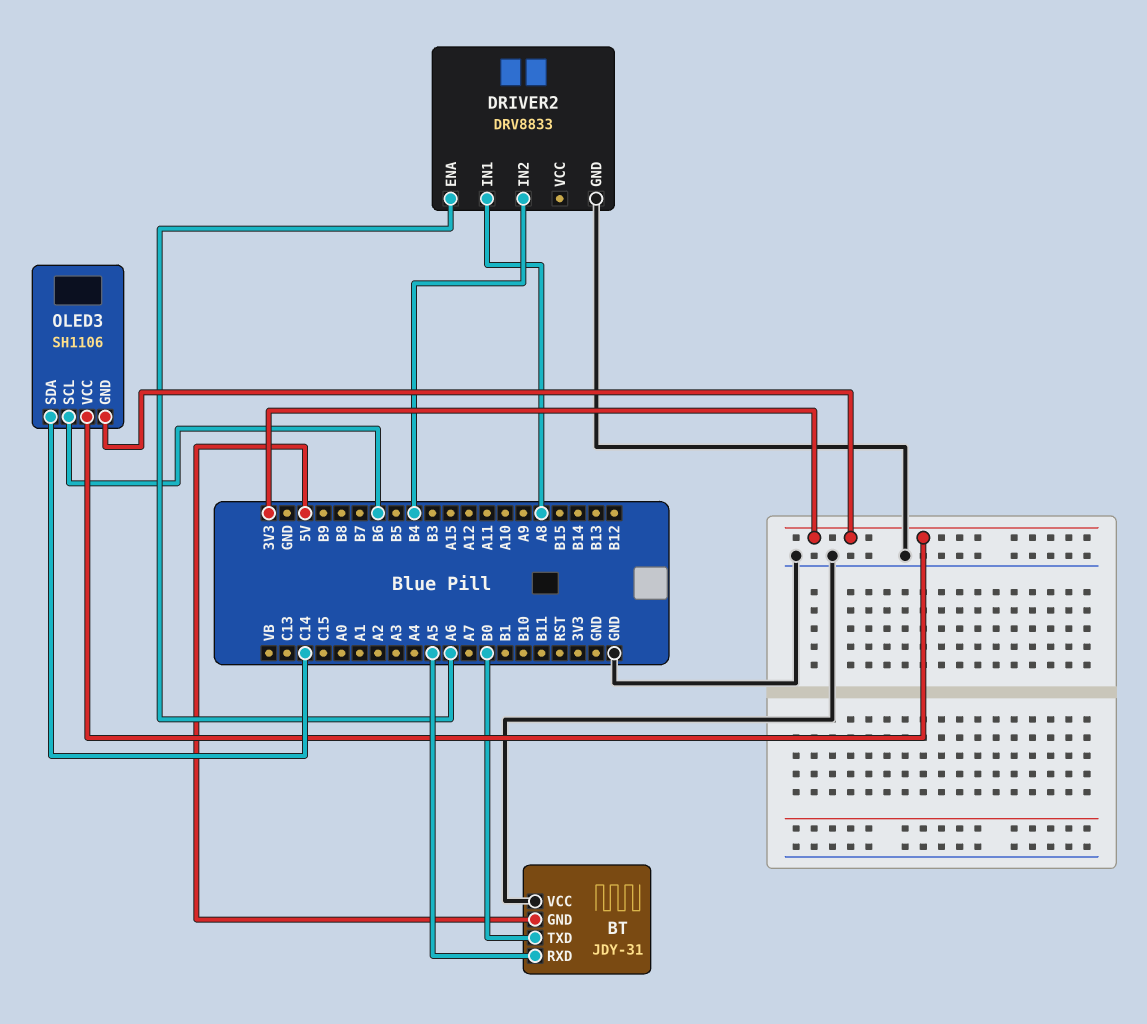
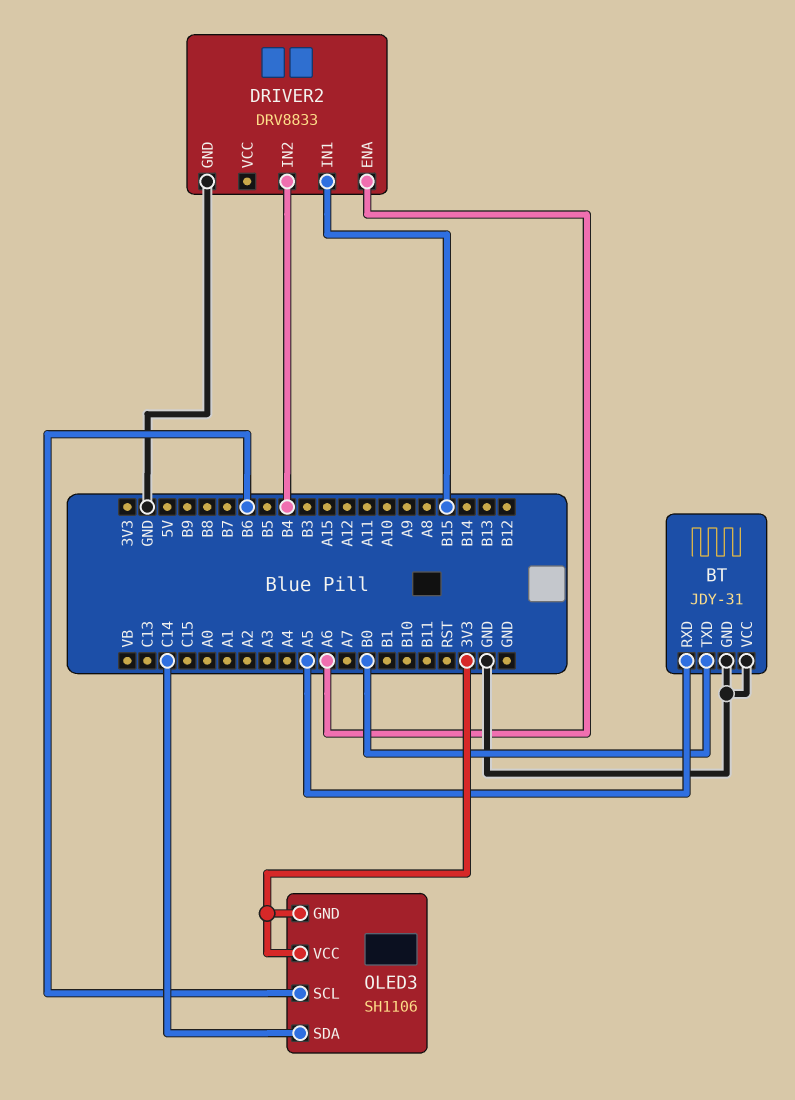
BT pin GND: 5V -> GND
DRIVER2 pin IN1: A8 -> B15

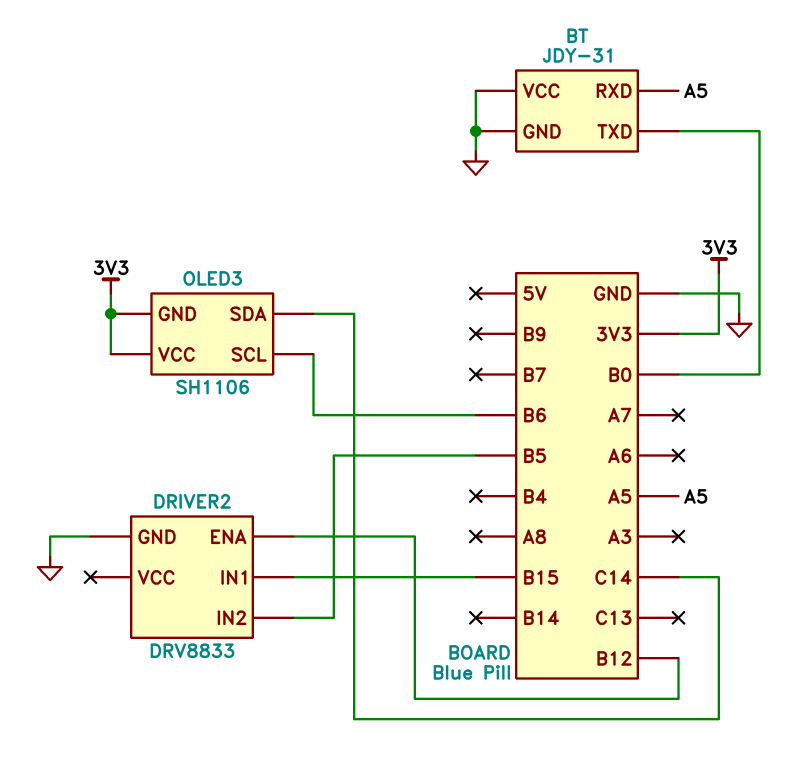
DRIVER2 pin ENA: A6 -> B12
DRIVER2 pin IN2: B4 -> B5

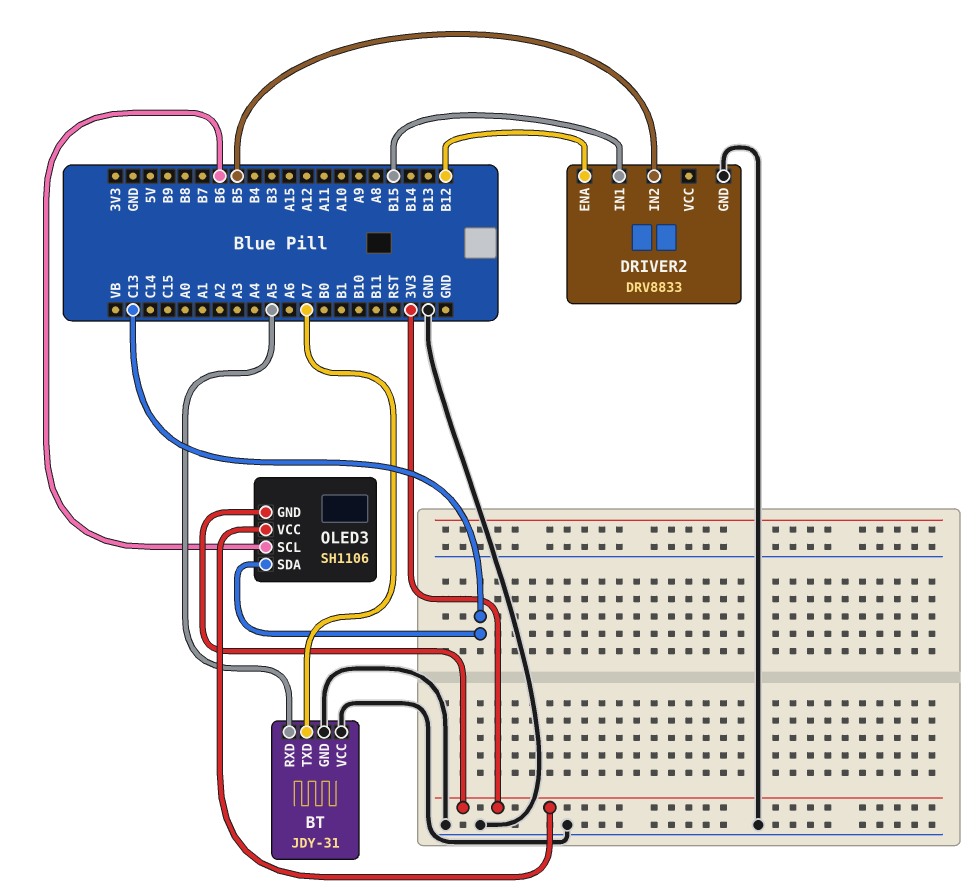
BT pin TXD: B0 -> A7
OLED3 pin SDA: C14 -> C13

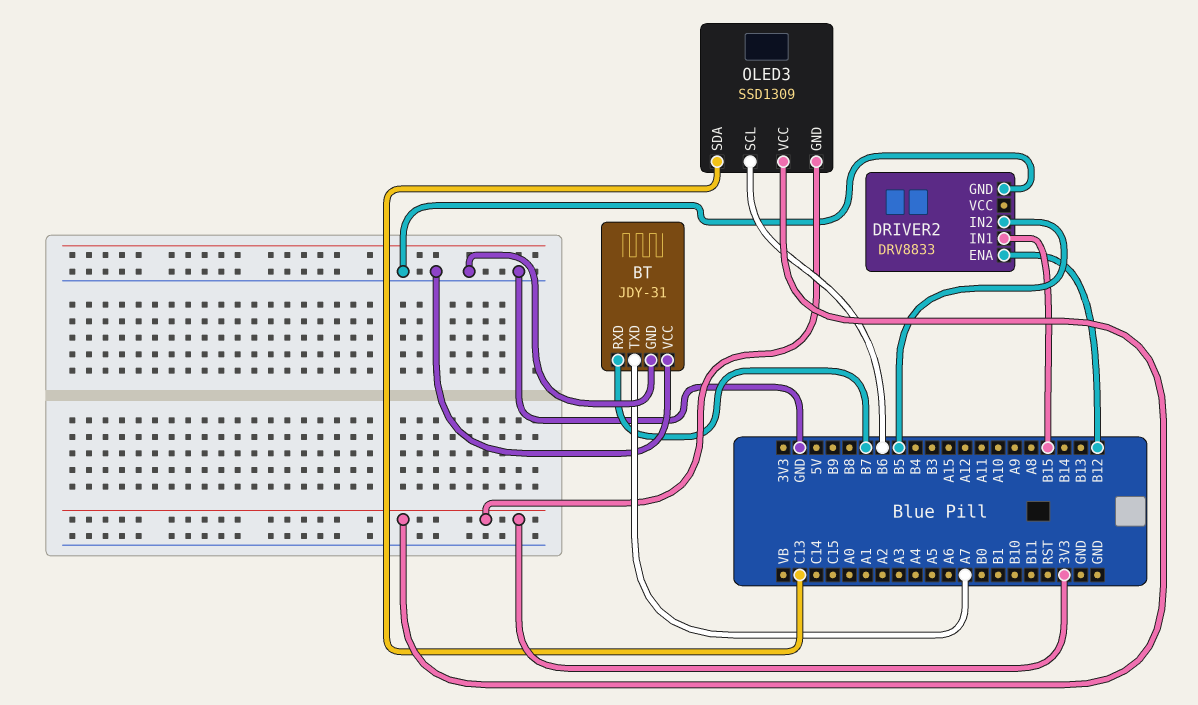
BT pin RXD: A5 -> B7
OLED3: SH1106 -> SSD1309

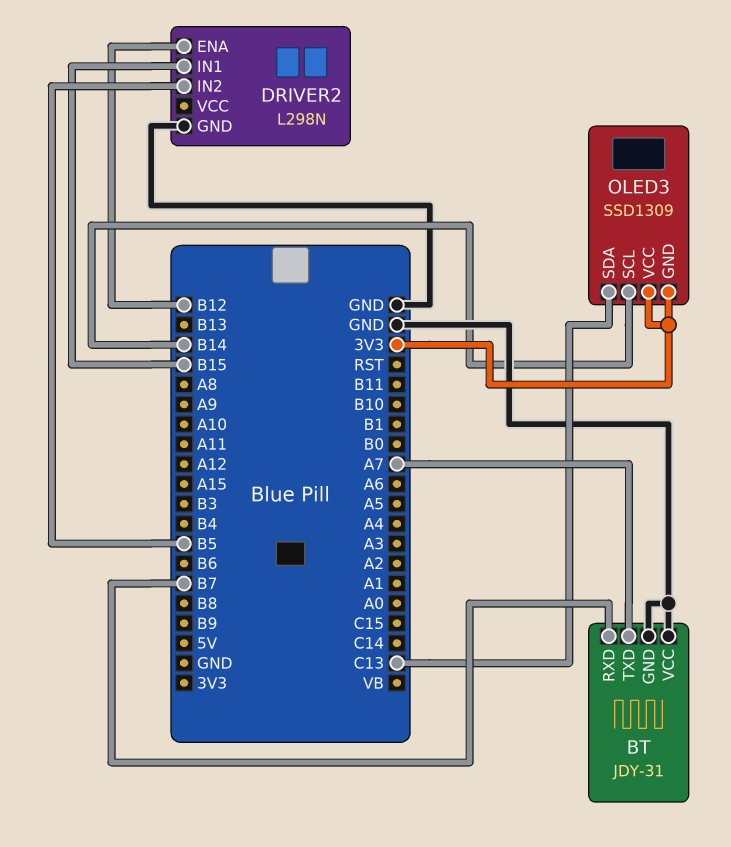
DRIVER2: DRV8833 -> L298N
OLED3 pin SCL: B6 -> B14

